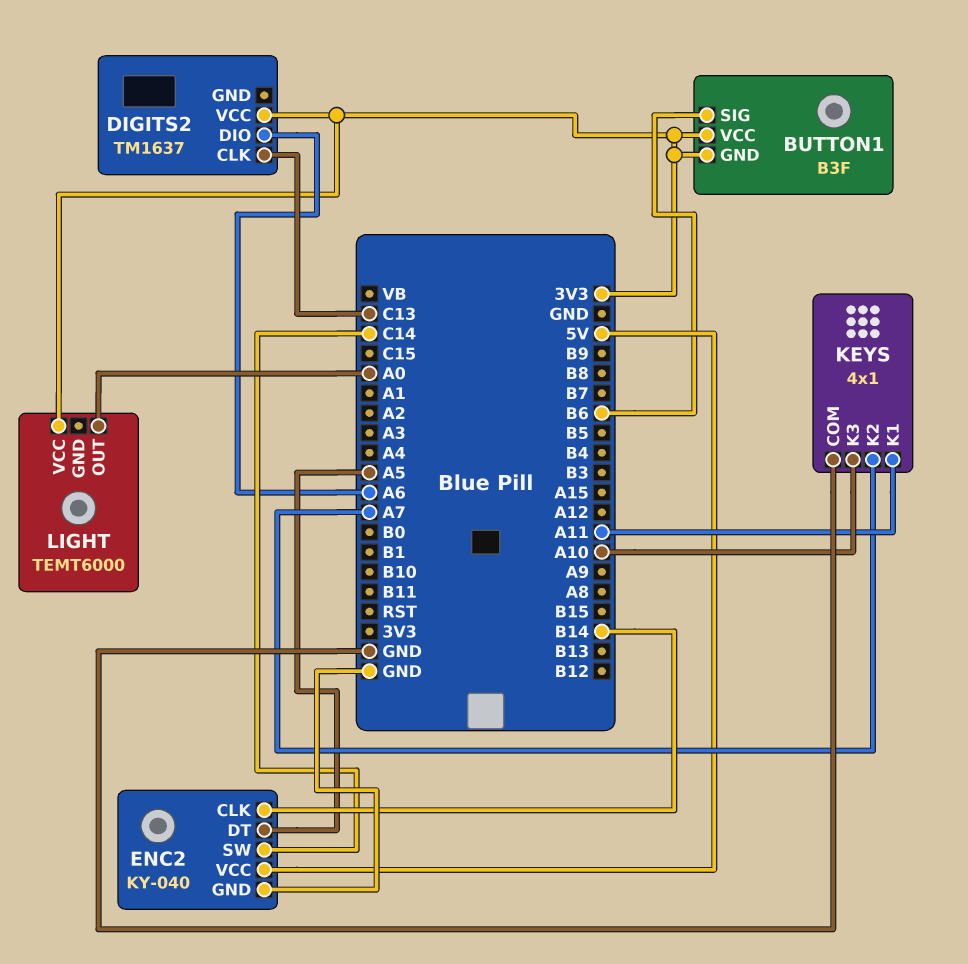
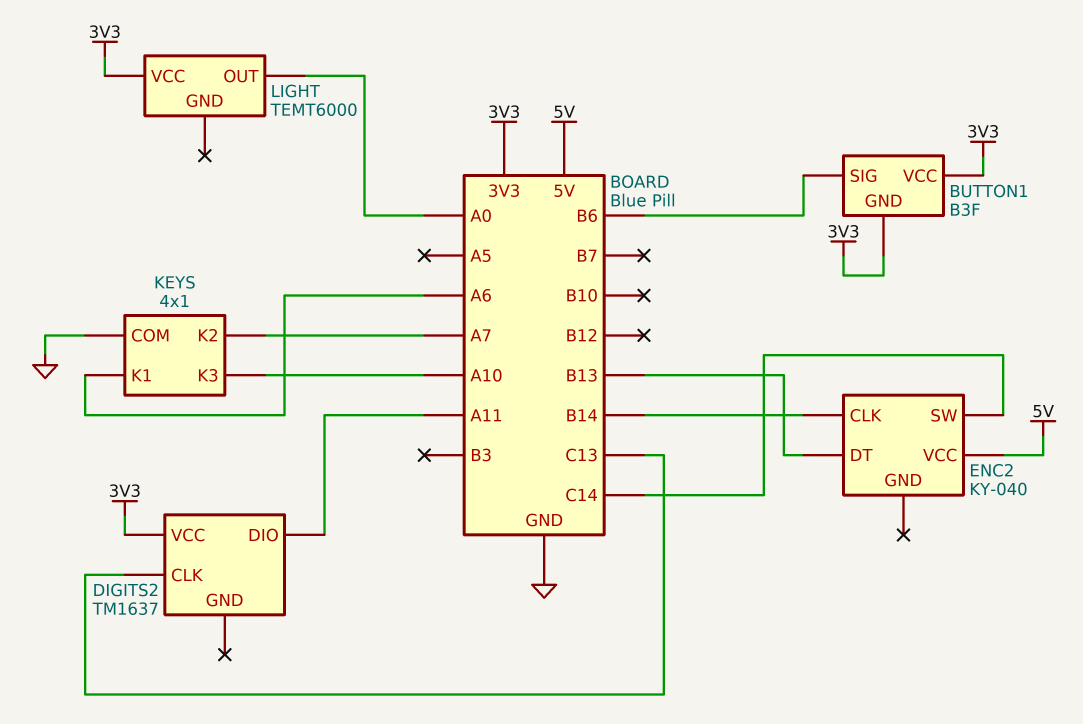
DIGITS2 pin DIO: A6 -> A11
ENC2 pin DT: A5 -> B13
ENC2 pin GND: GND -> none
KEYS pin K1: A11 -> A6

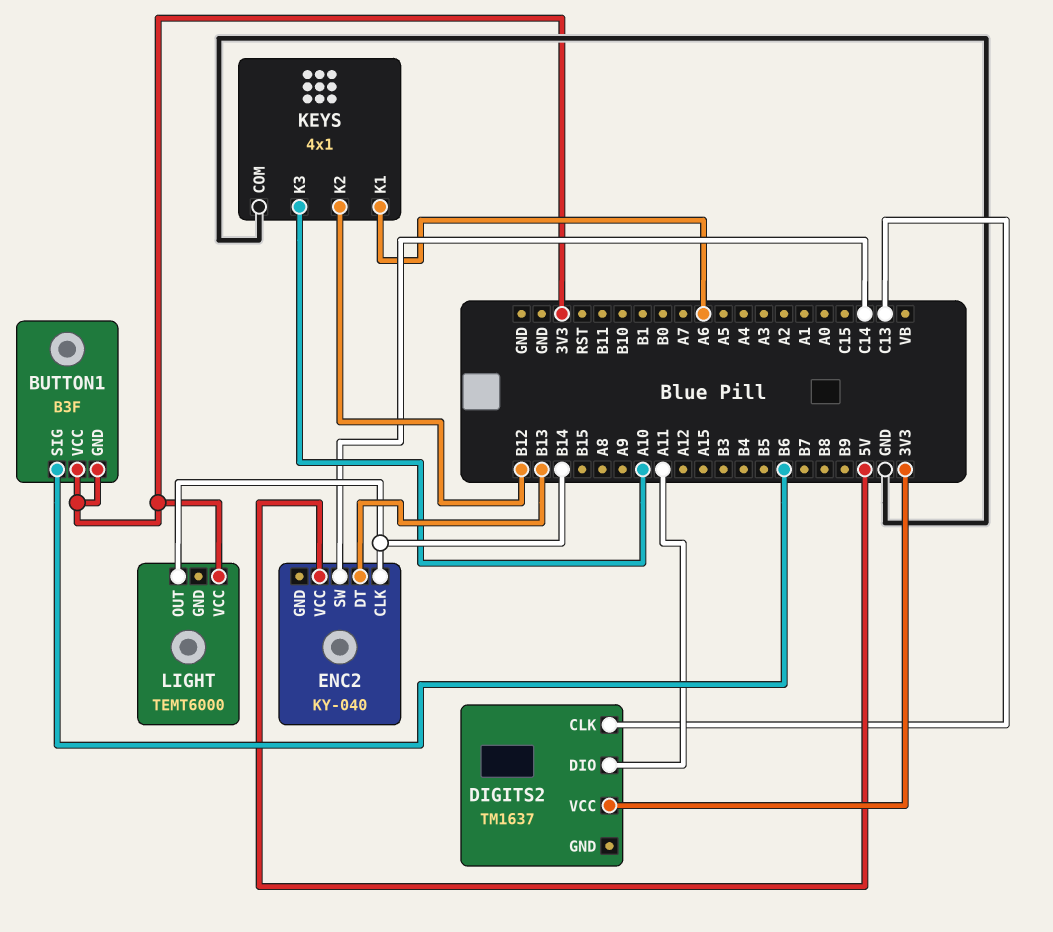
KEYS pin K2: A7 -> B12
LIGHT pin OUT: A0 -> B14

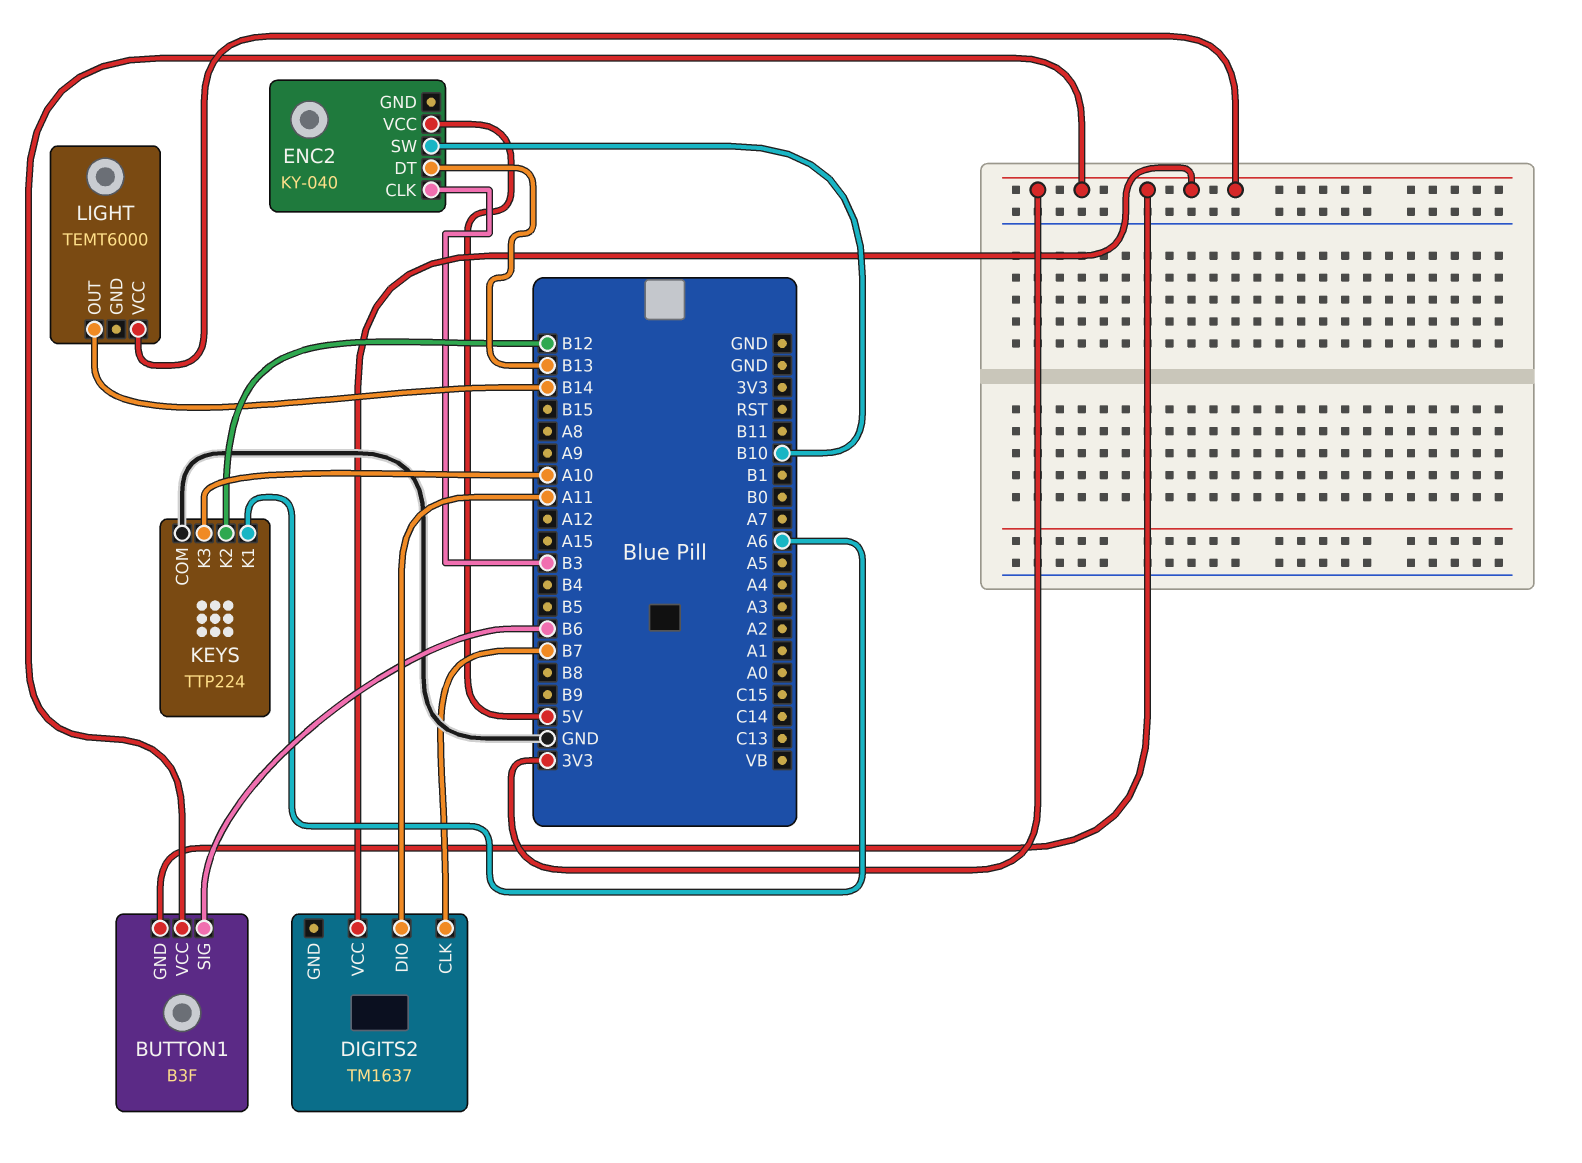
DIGITS2 pin CLK: C13 -> B7
ENC2 pin CLK: B14 -> B3
ENC2 pin SW: C14 -> B10
KEYS: 4x1 -> TTP224

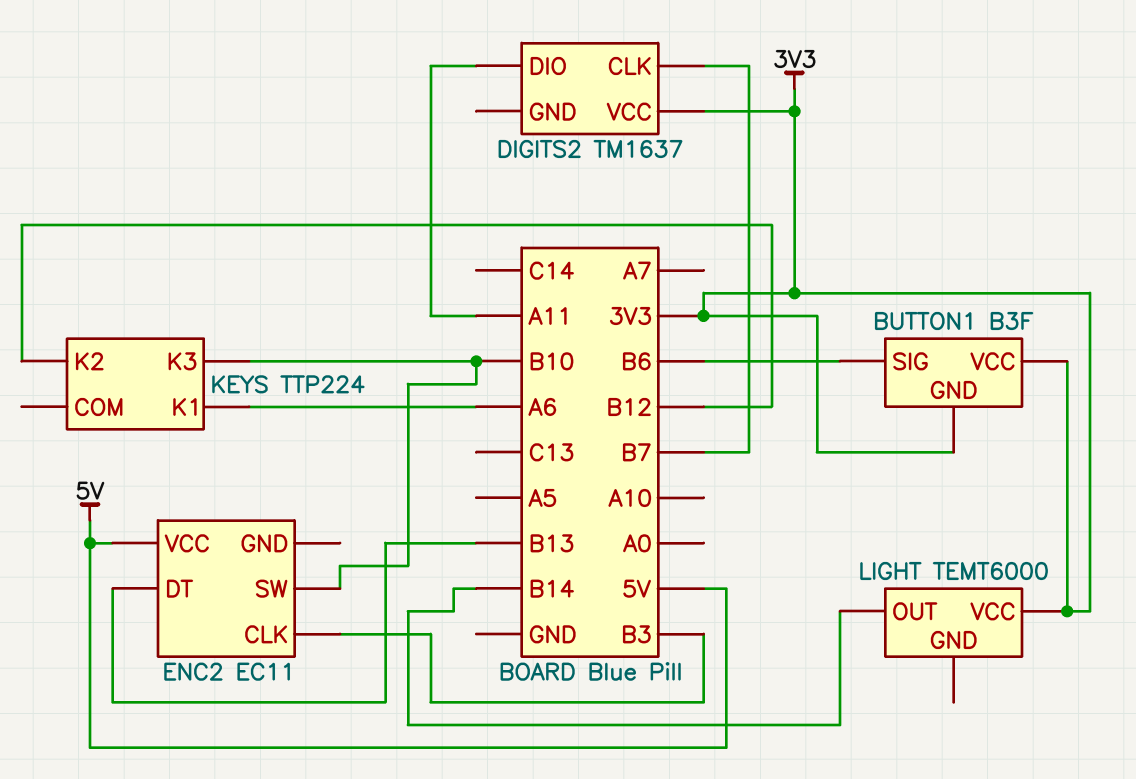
ENC2: KY-040 -> EC11
KEYS pin COM: GND -> none
KEYS pin K3: A10 -> B10

